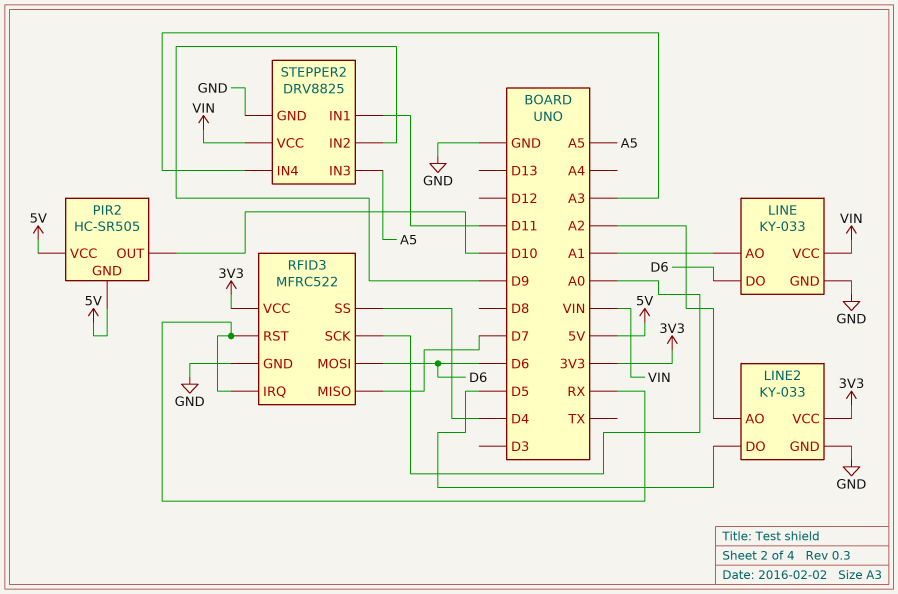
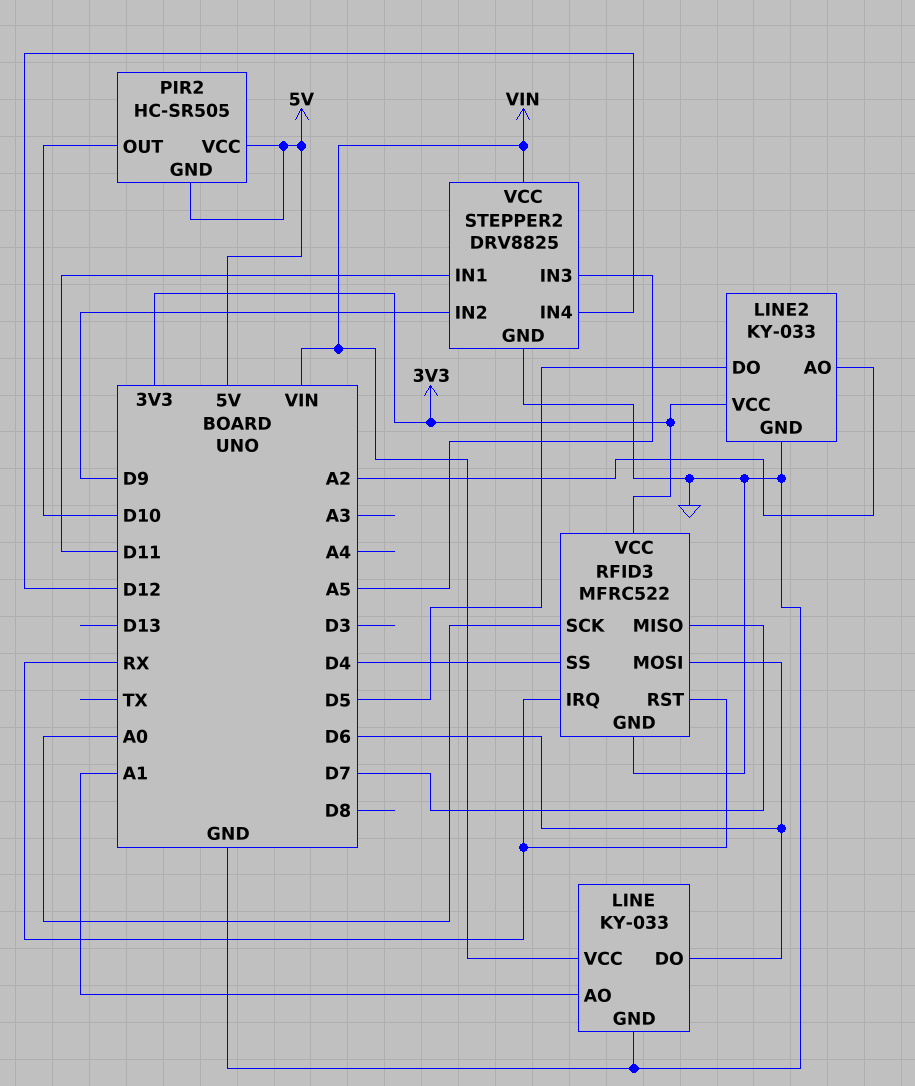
STEPPER2 pin IN4: A3 -> D12

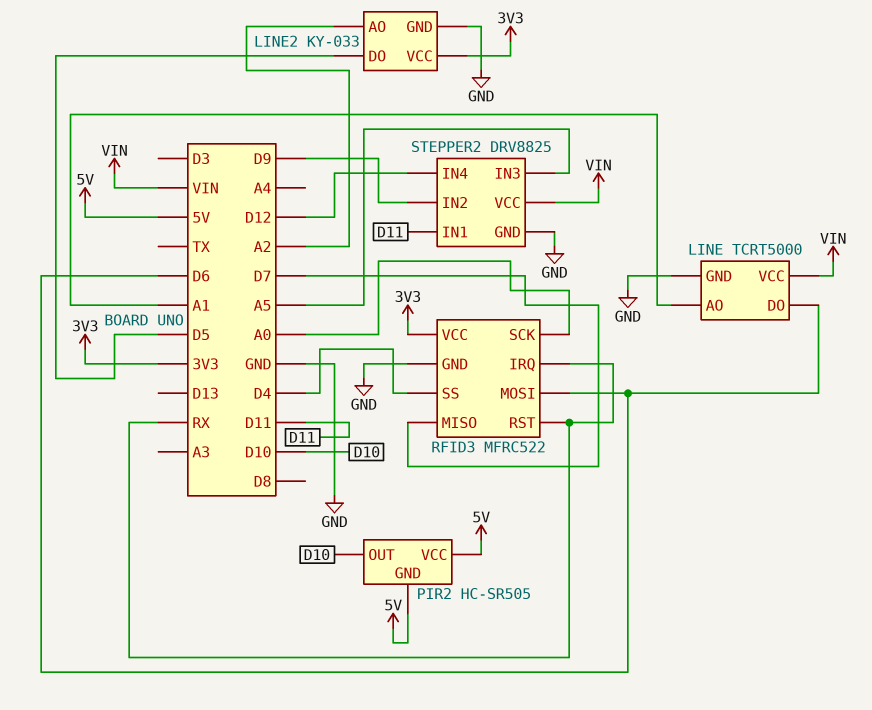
LINE: KY-033 -> TCRT5000

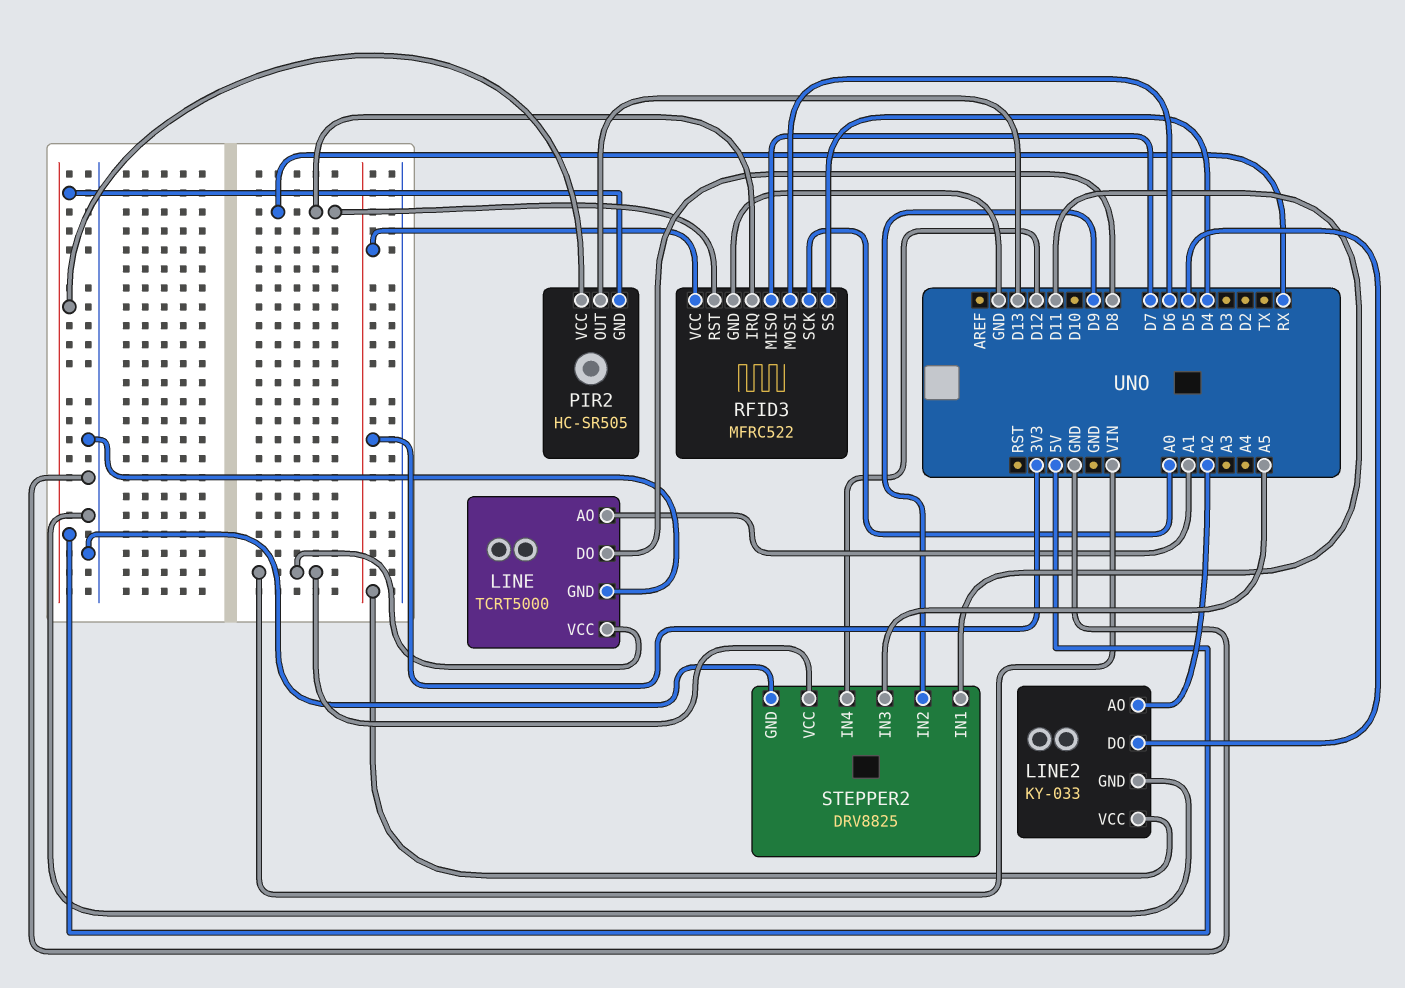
LINE pin DO: D6 -> D8
PIR2 pin OUT: D10 -> D13

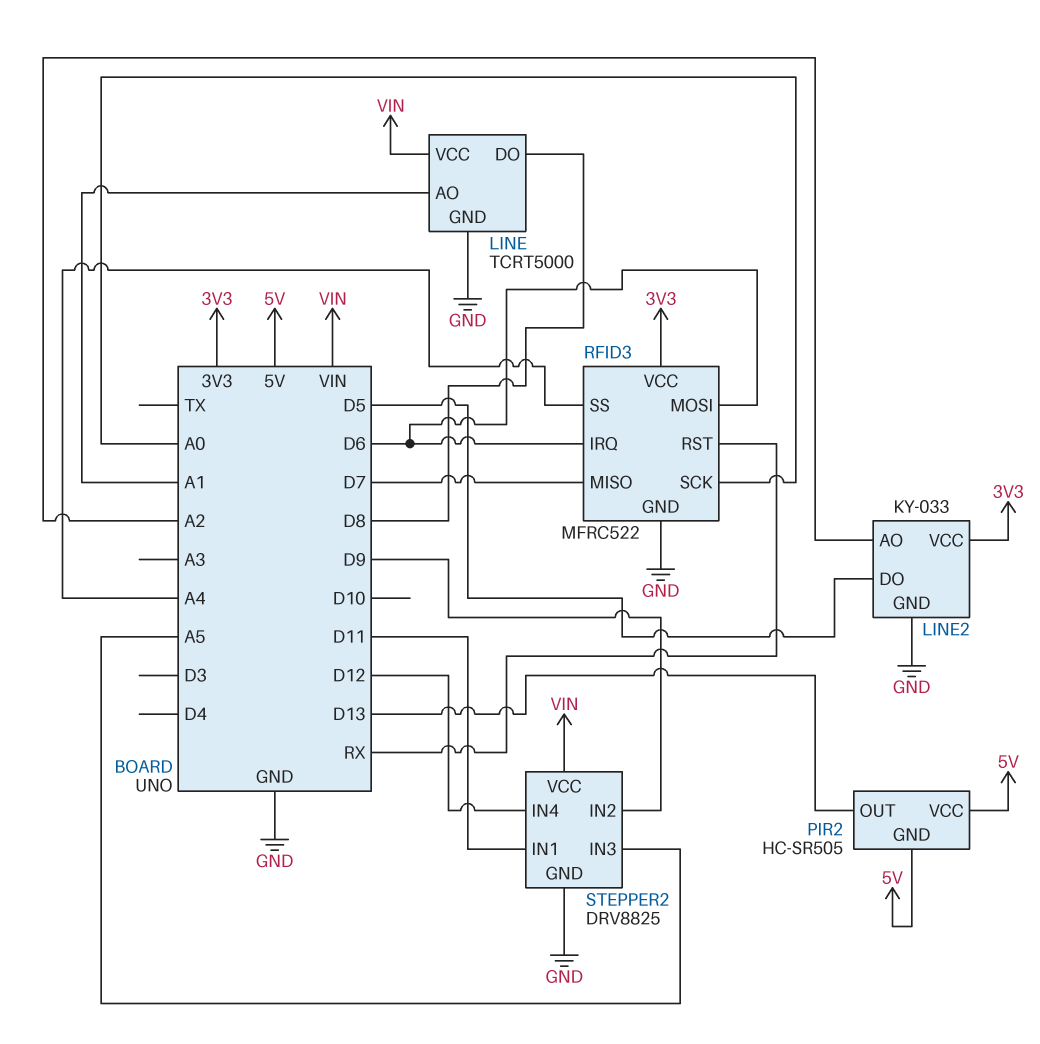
RFID3 pin IRQ: RX -> D6
RFID3 pin SS: D4 -> A4

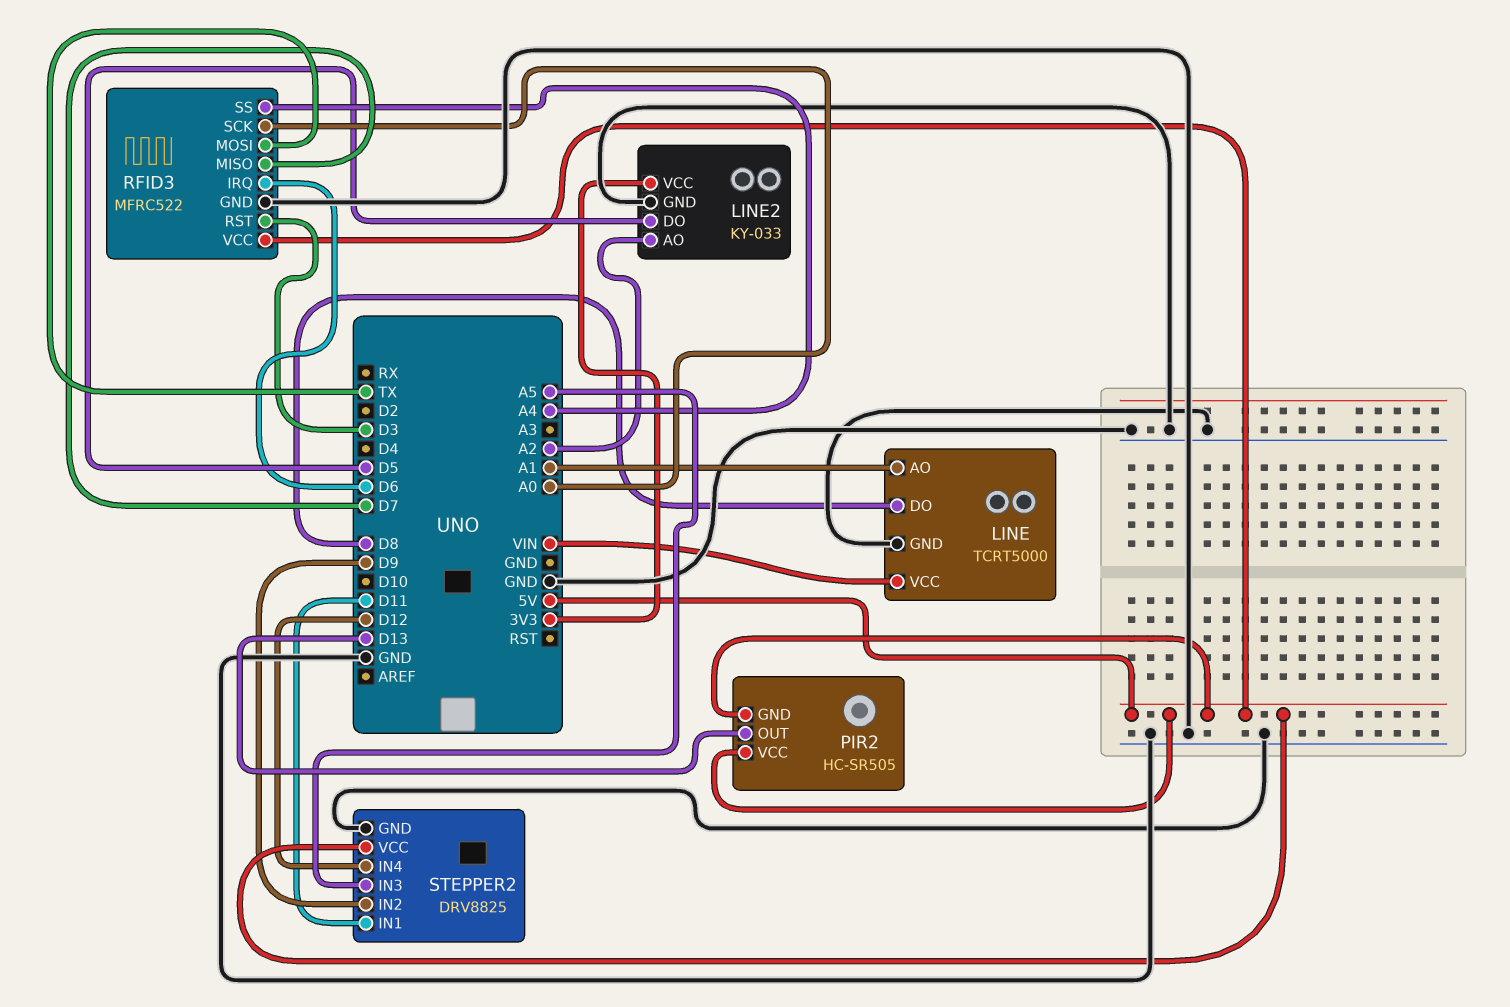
RFID3 pin MOSI: D6 -> TX
RFID3 pin RST: RX -> D3
RFID3 pin VCC: 3V3 -> 5V
STEPPER2 pin VCC: VIN -> 5V

